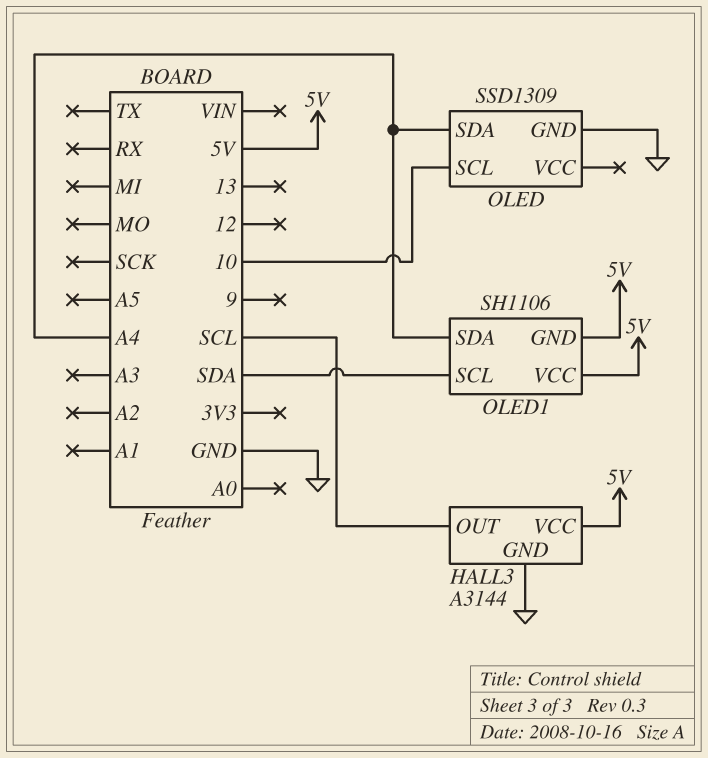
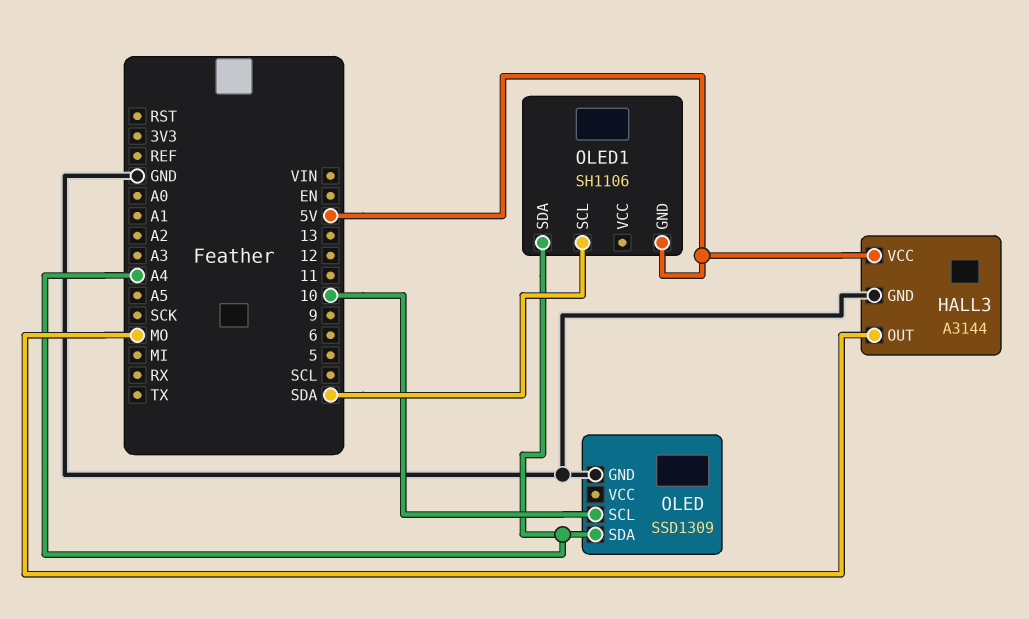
HALL3 pin OUT: SCL -> MO
OLED1 pin VCC: 5V -> none

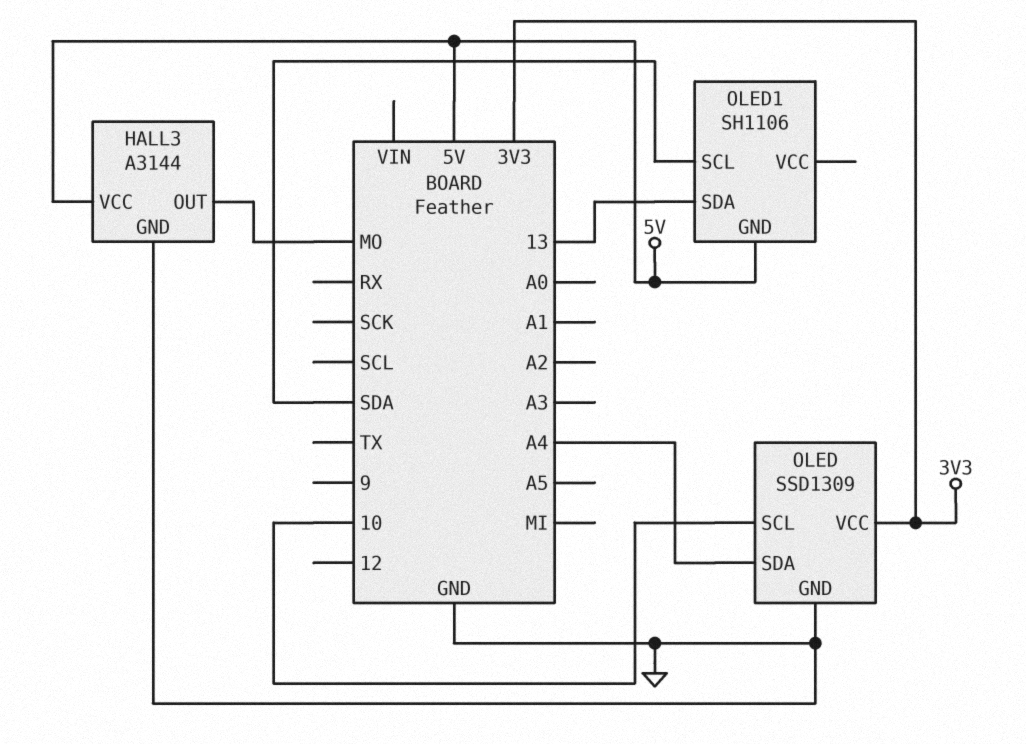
OLED pin VCC: none -> 3V3
OLED1 pin SDA: A4 -> 13

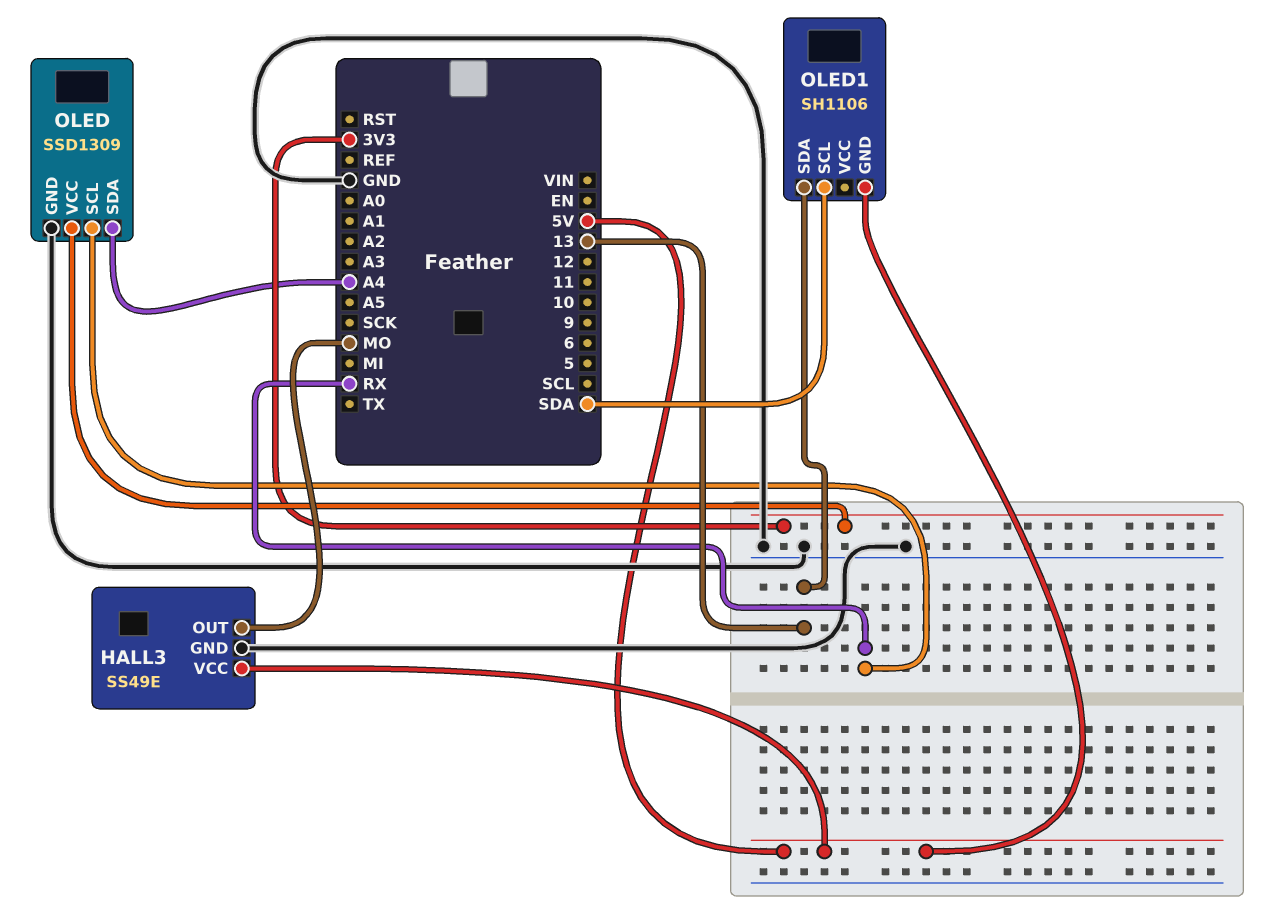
HALL3: A3144 -> SS49E
OLED pin SCL: 10 -> RX

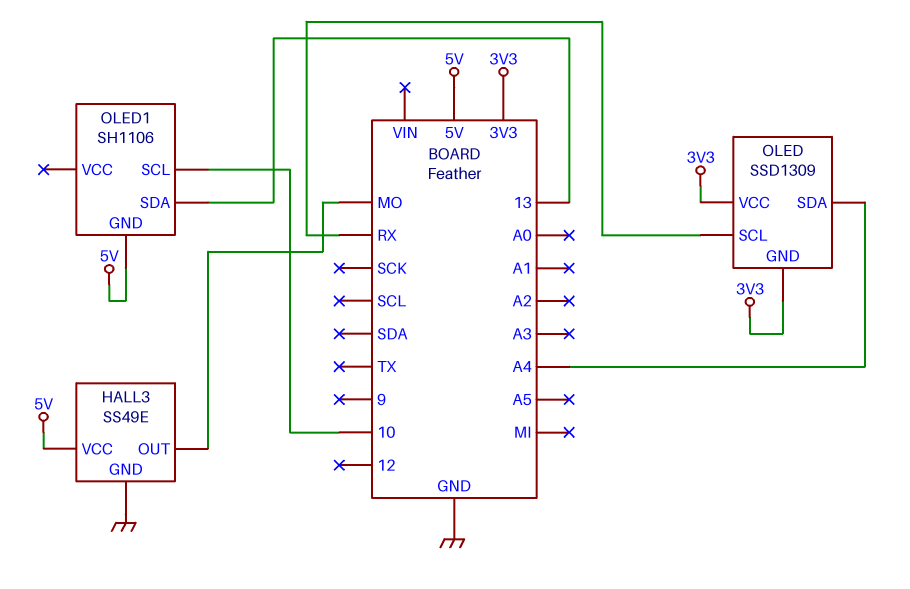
OLED pin GND: GND -> 3V3
OLED1 pin SCL: SDA -> 10

